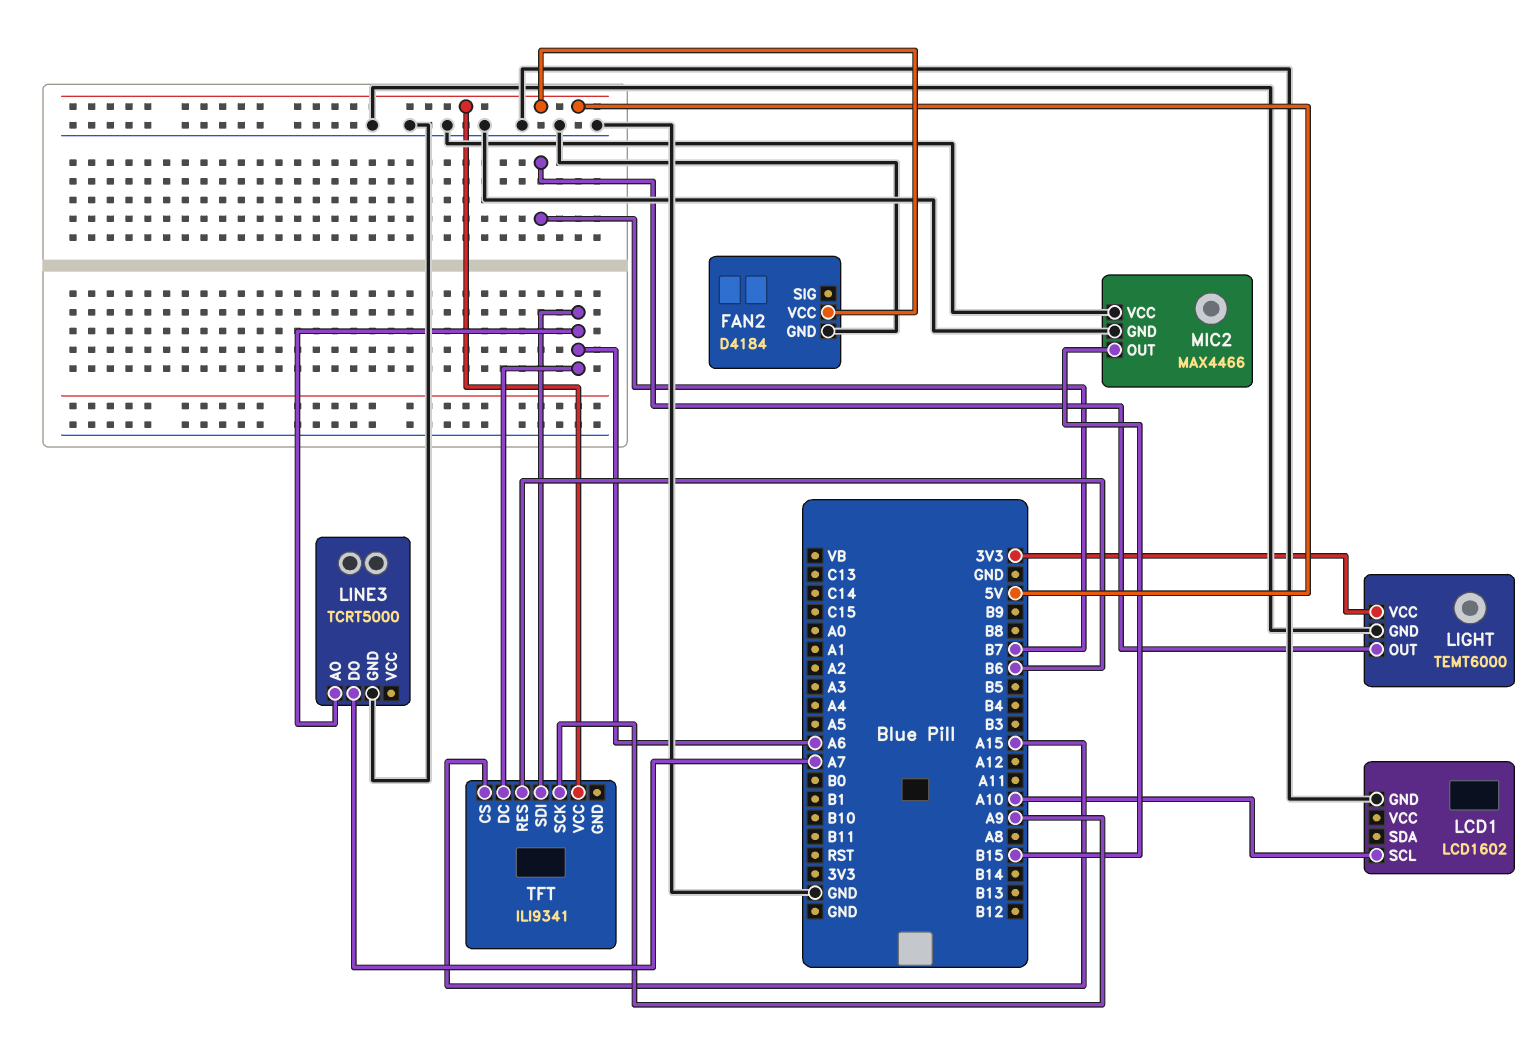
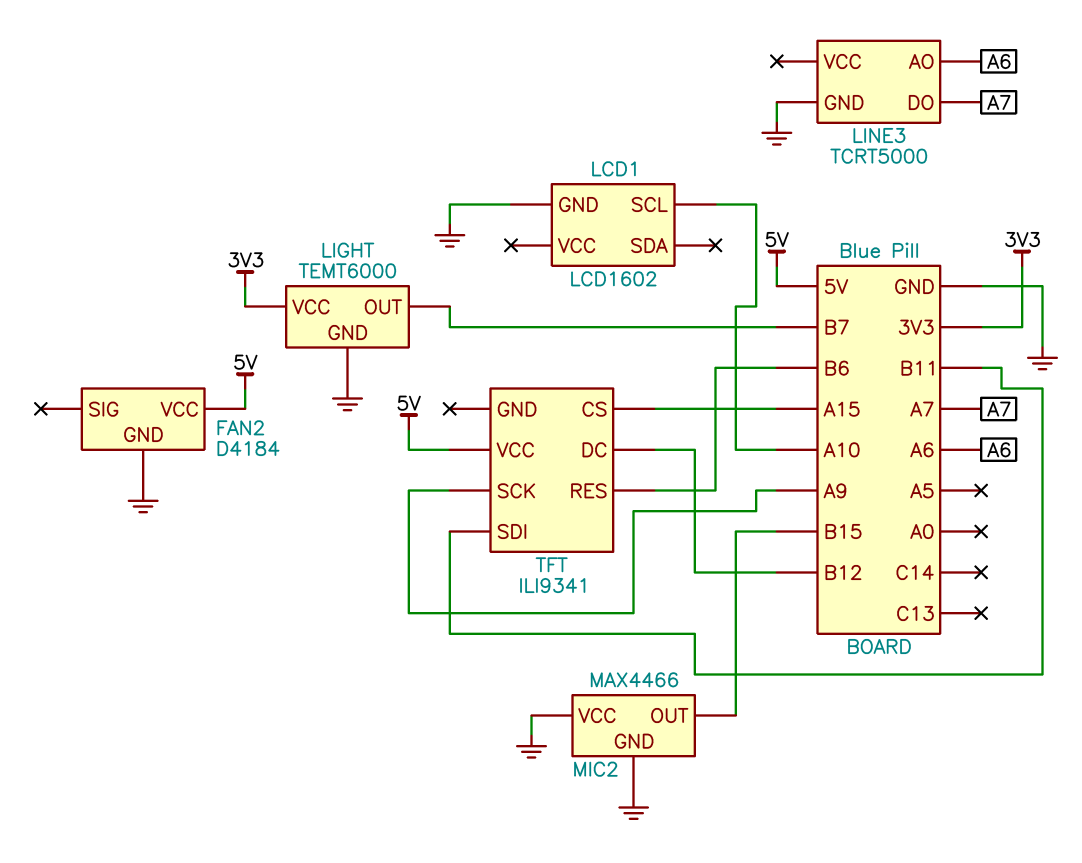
TFT pin DC: A6 -> B12
TFT pin SDI: A6 -> B11

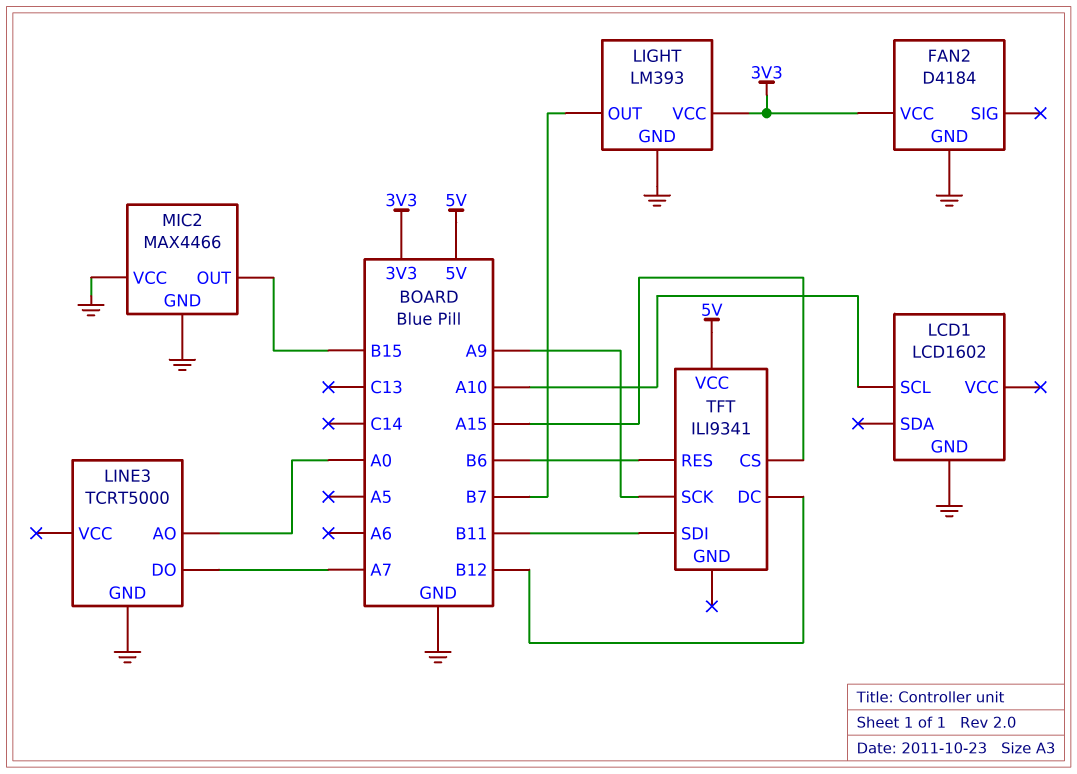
FAN2 pin VCC: 5V -> 3V3
LIGHT: TEMT6000 -> LM393
LINE3 pin AO: A6 -> A0

